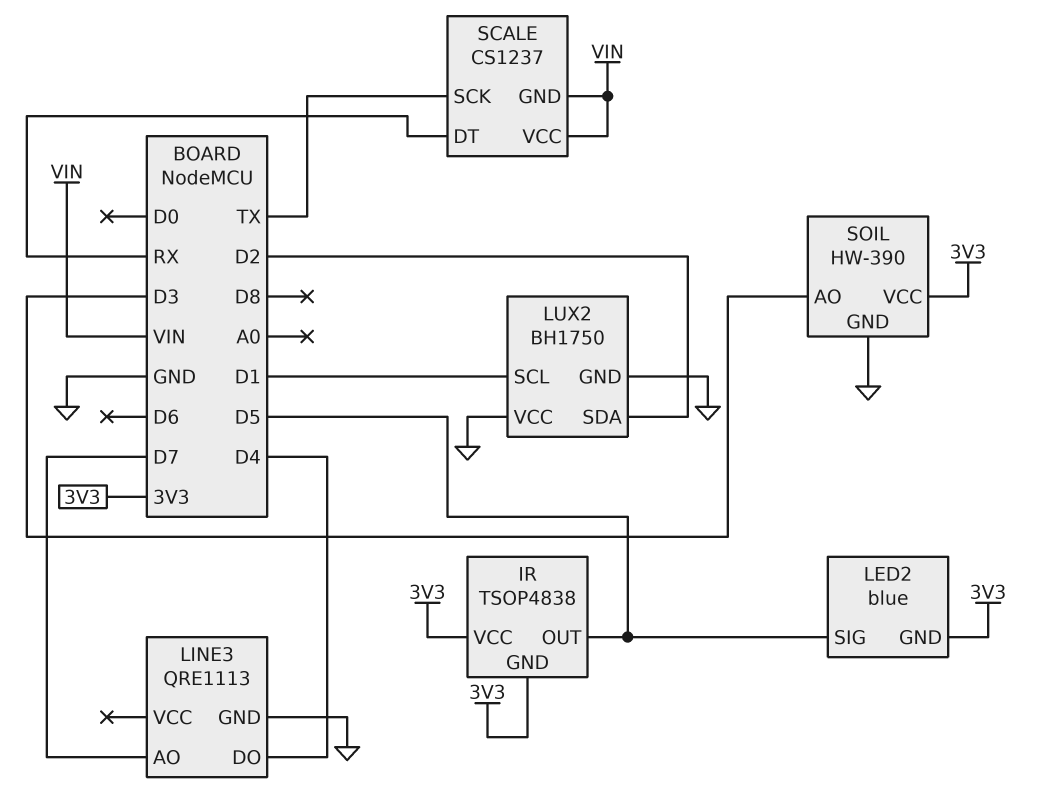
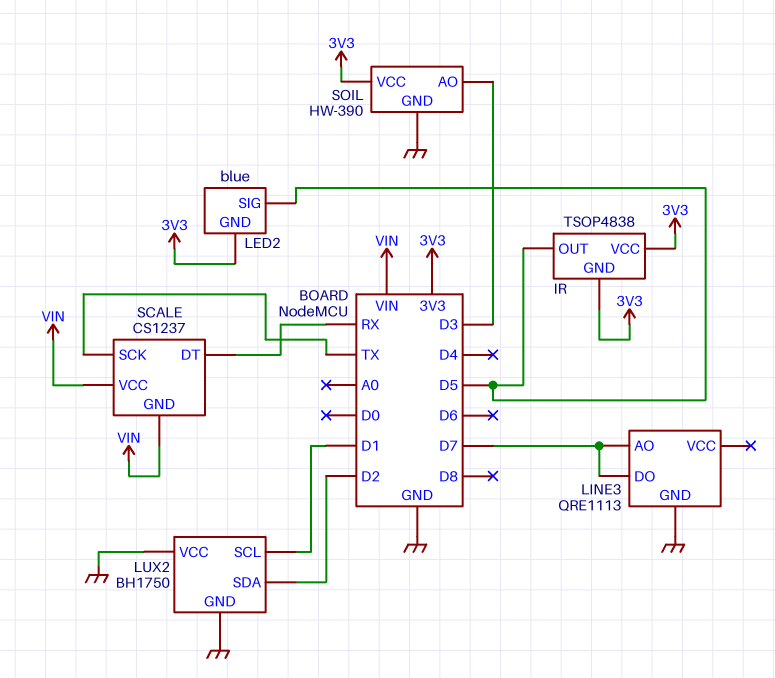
LINE3 pin DO: D4 -> D7

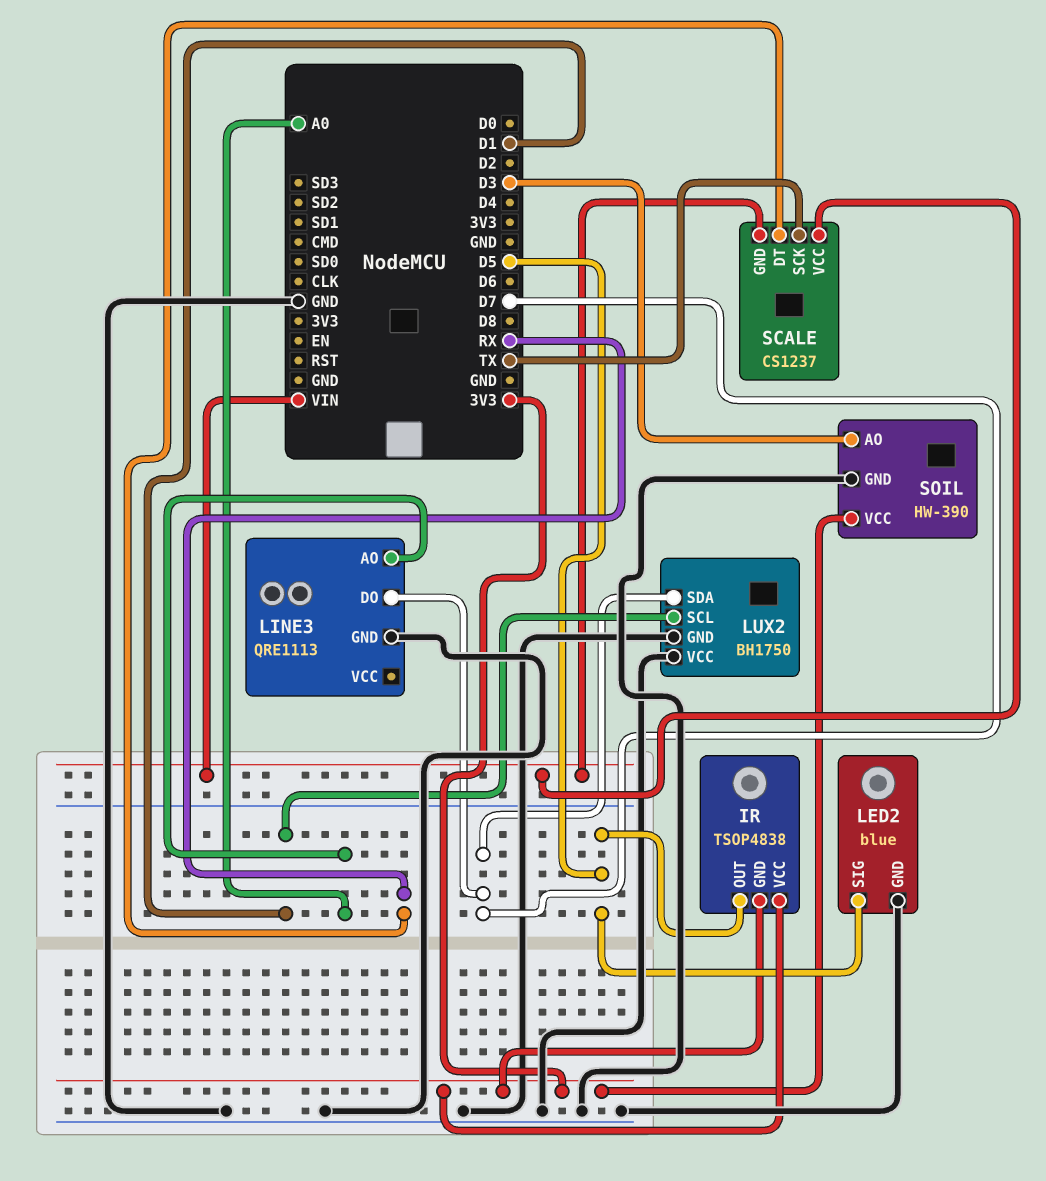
LED2 pin GND: 3V3 -> GND
LINE3 pin AO: D7 -> A0
LUX2 pin SDA: D2 -> D7

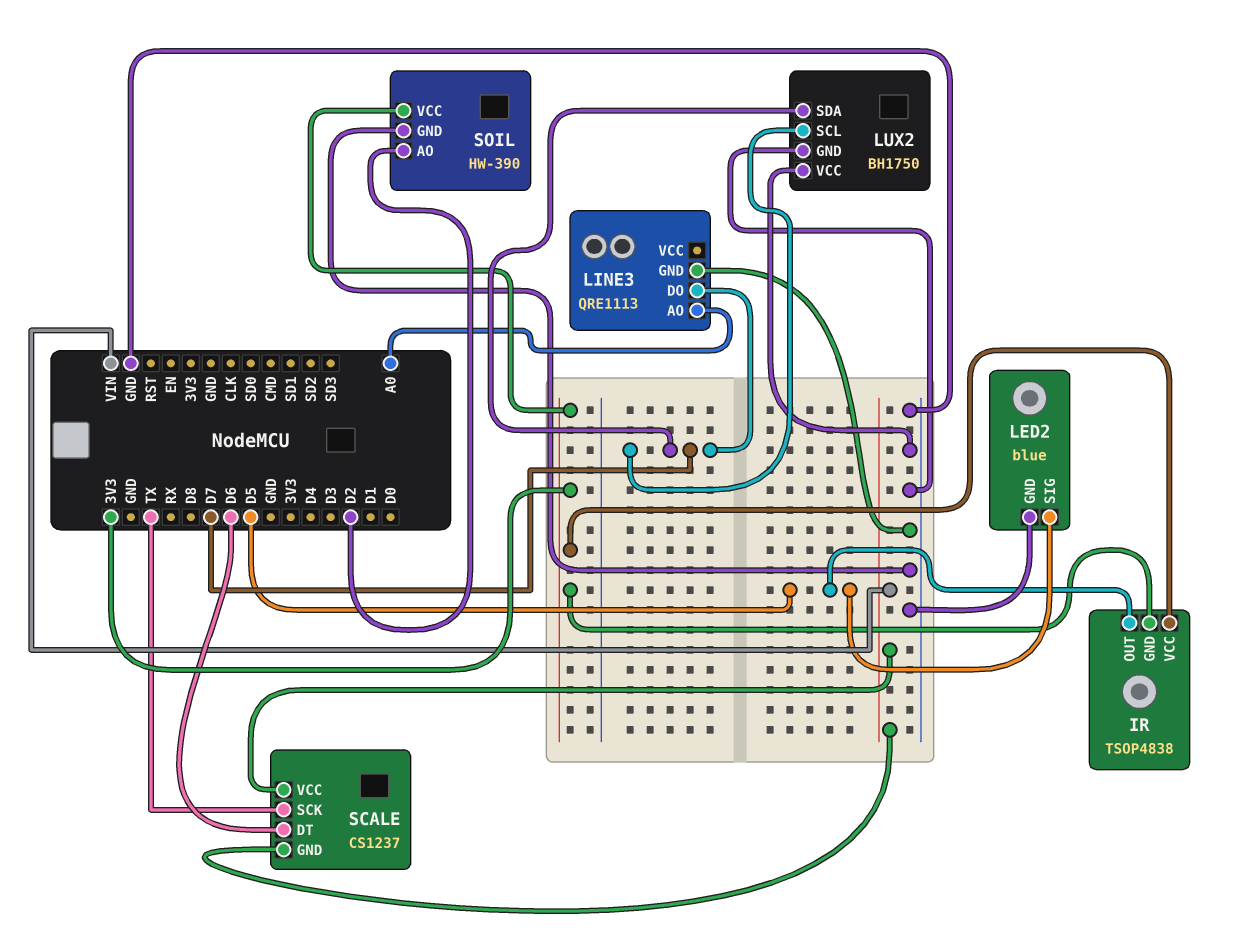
LUX2 pin SCL: D1 -> D7
SCALE pin DT: RX -> D6
SOIL pin AO: D3 -> D2

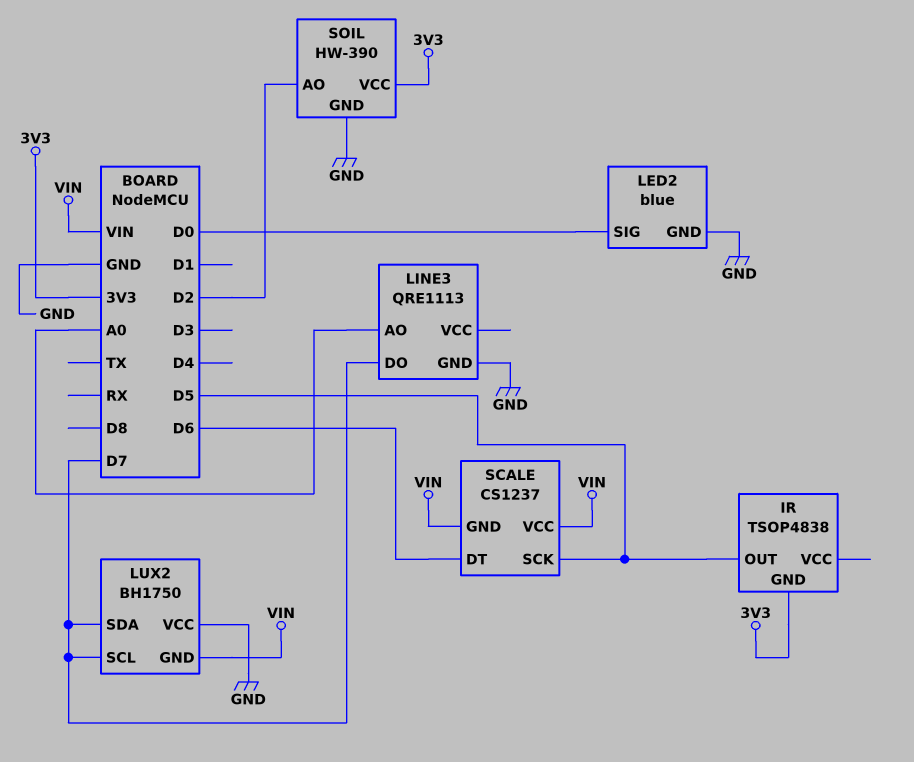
IR pin VCC: 3V3 -> none
LED2 pin SIG: D5 -> D0
LUX2 pin GND: GND -> VIN
SCALE pin SCK: TX -> D5

